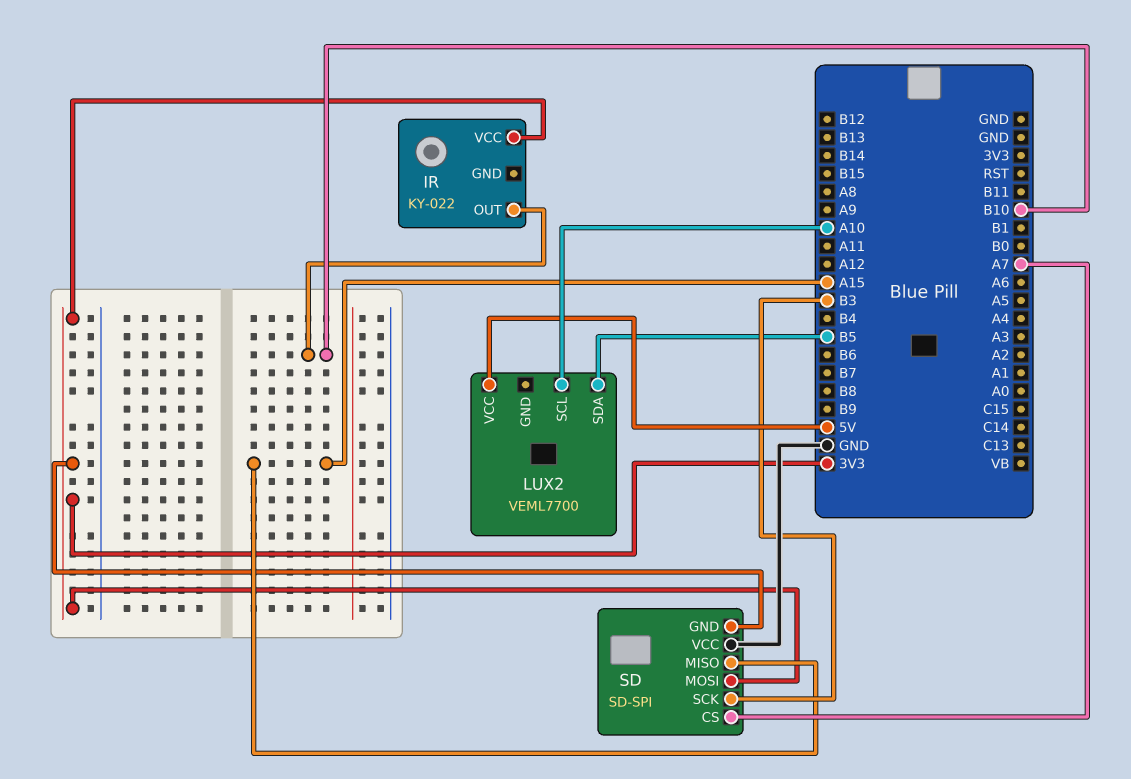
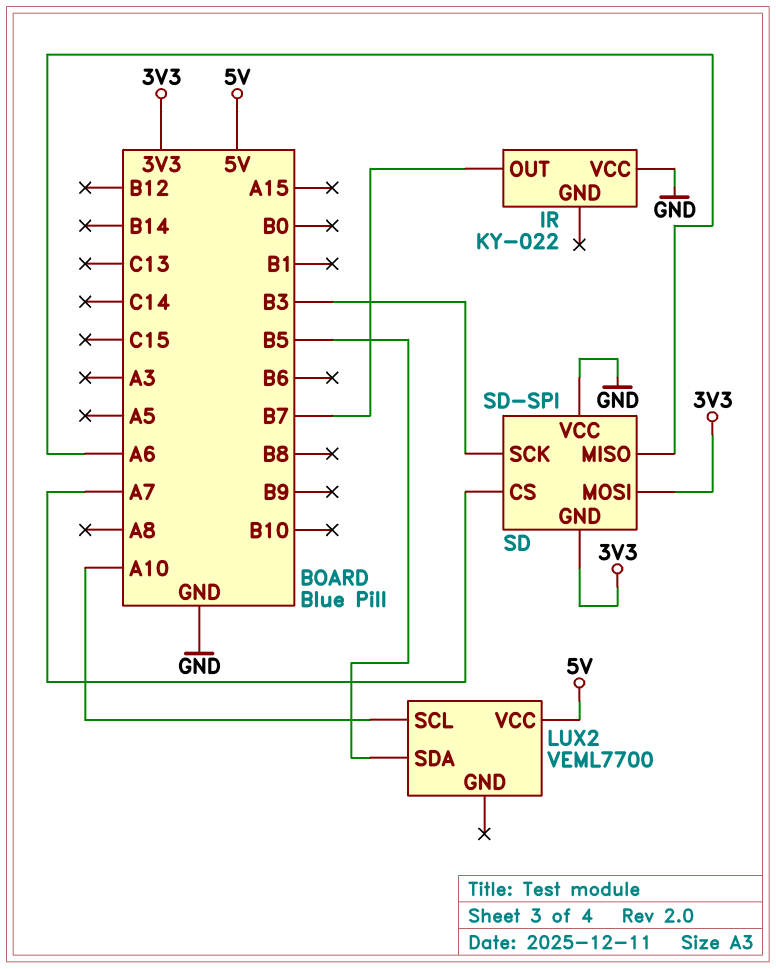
IR pin OUT: B10 -> B7
IR pin VCC: 3V3 -> GND
SD pin MISO: A15 -> A6

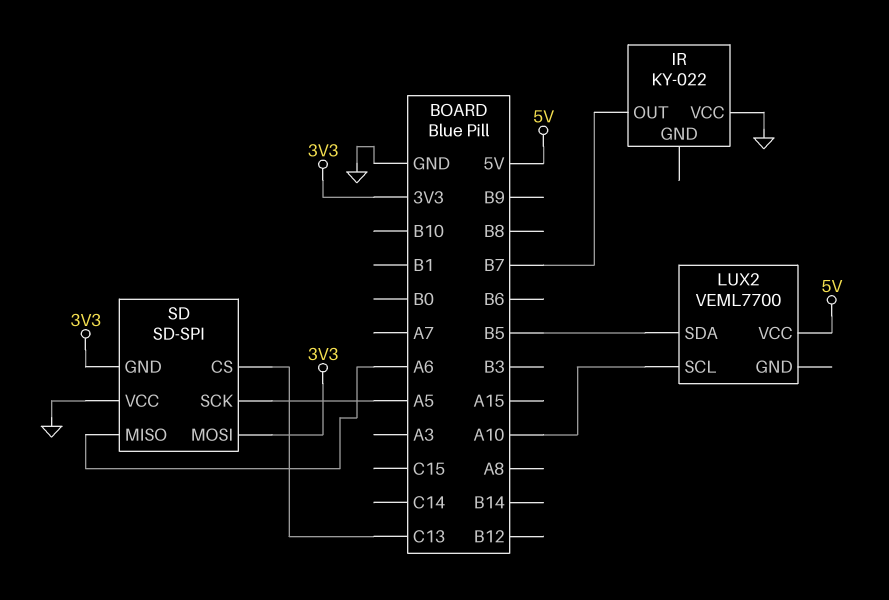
SD pin CS: A7 -> C13
SD pin SCK: B3 -> A5

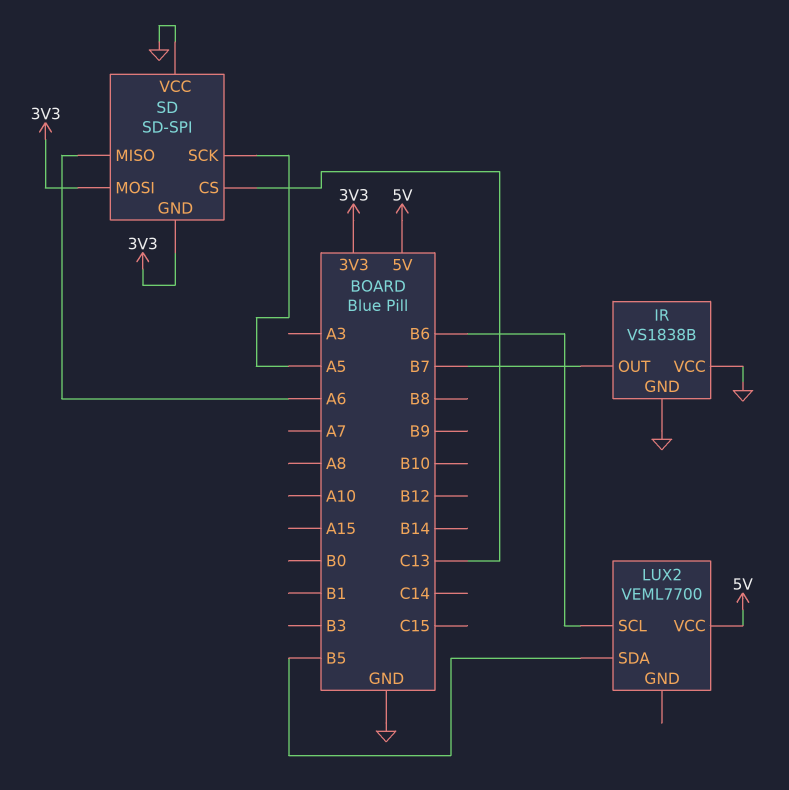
IR: KY-022 -> VS1838B
IR pin GND: none -> GND
LUX2 pin SCL: A10 -> B6

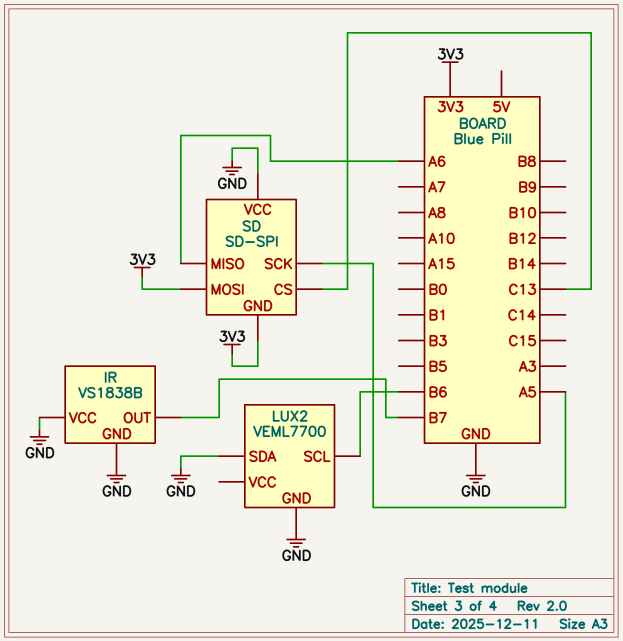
LUX2 pin GND: none -> GND
LUX2 pin SDA: B5 -> GND
LUX2 pin VCC: 5V -> none

